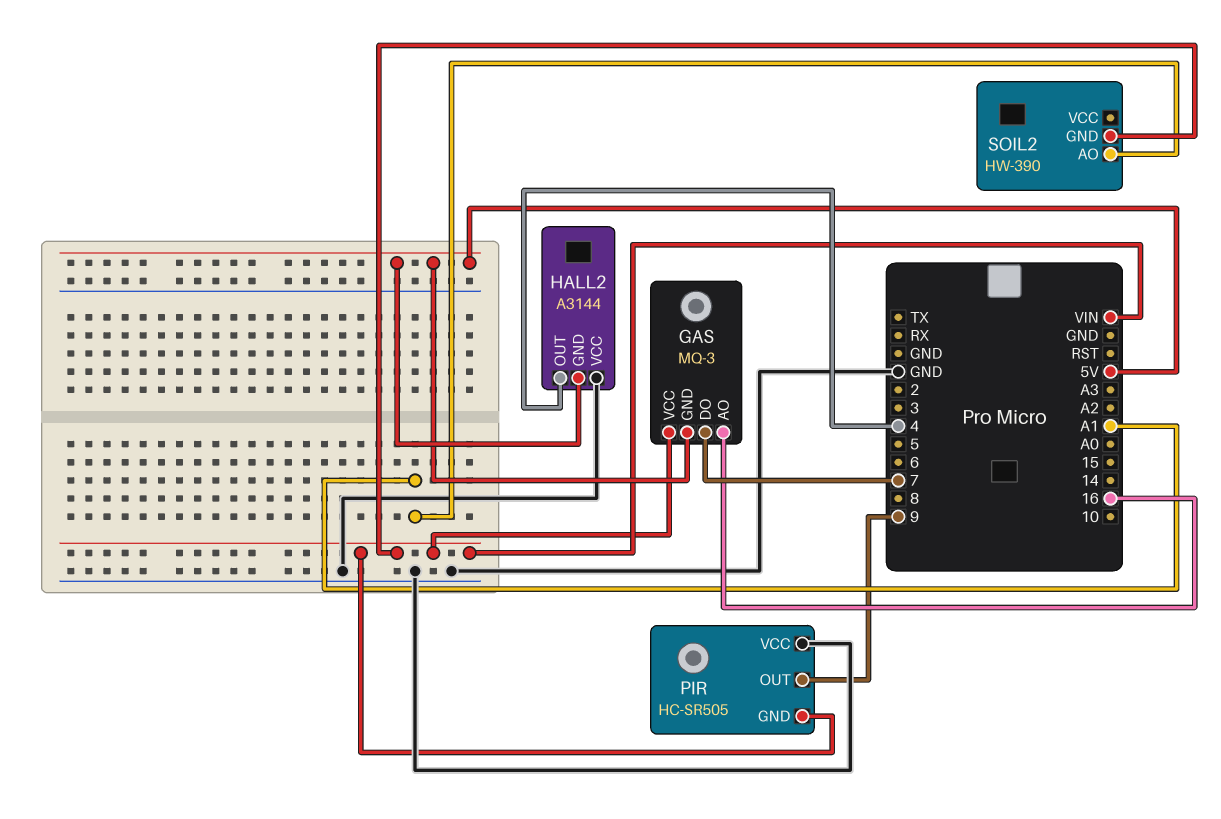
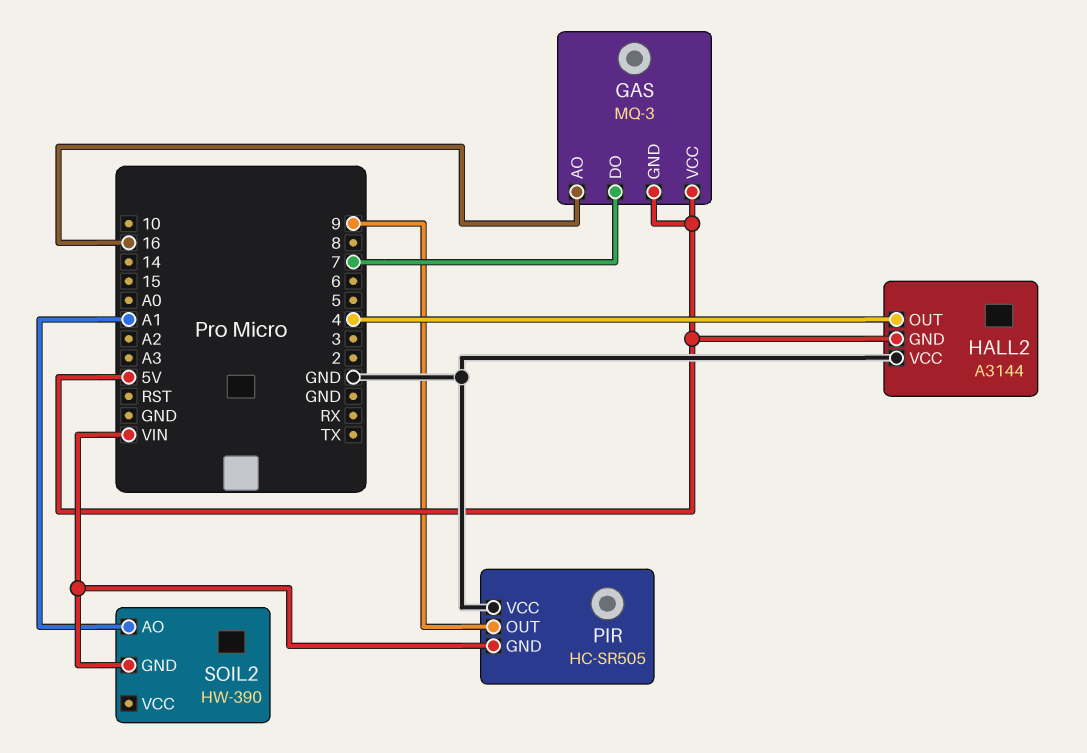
GAS pin VCC: VIN -> 5V

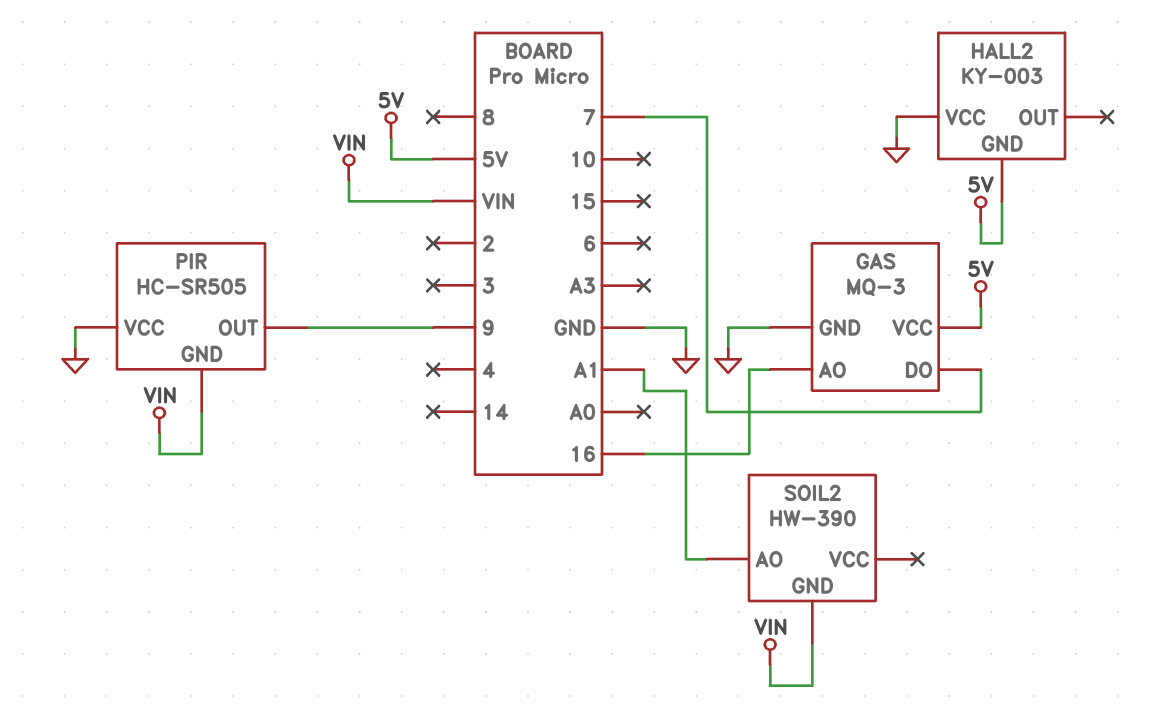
GAS pin GND: 5V -> GND
HALL2: A3144 -> KY-003
HALL2 pin OUT: 4 -> none

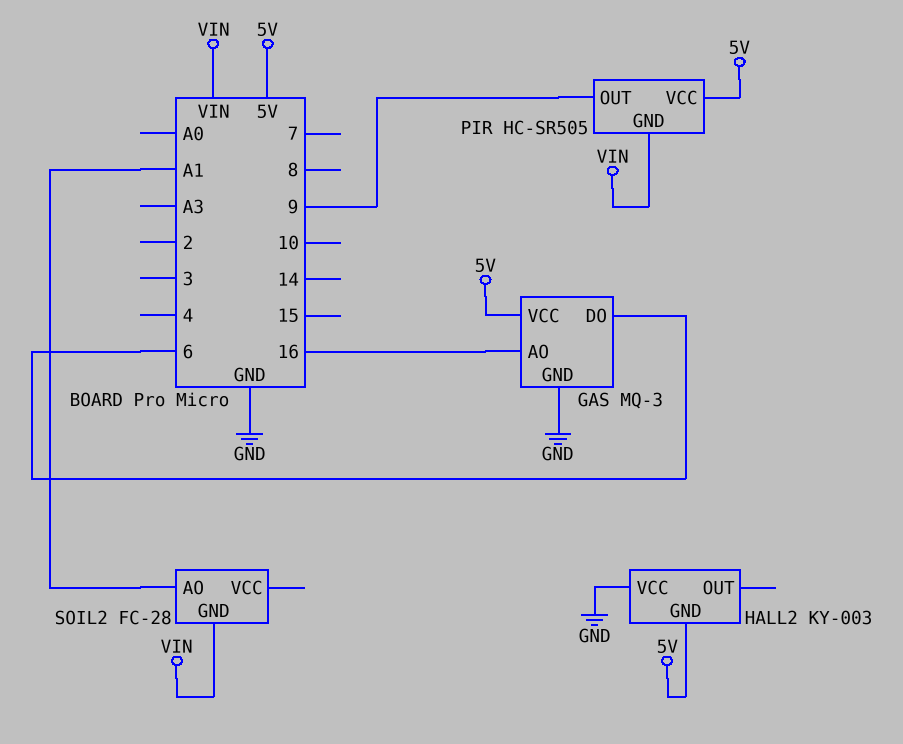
GAS pin DO: 7 -> 6
PIR pin VCC: GND -> 5V
SOIL2: HW-390 -> FC-28

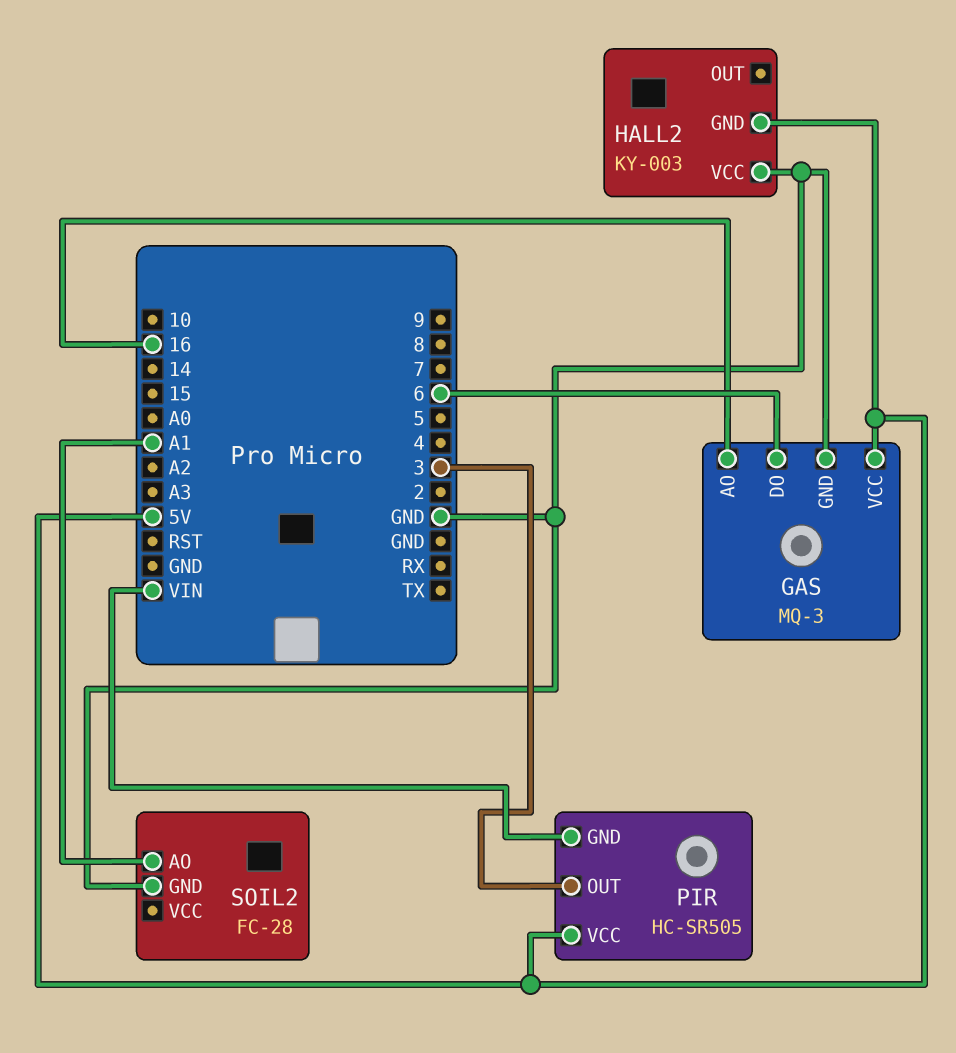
PIR pin OUT: 9 -> 3
SOIL2 pin GND: VIN -> GND

